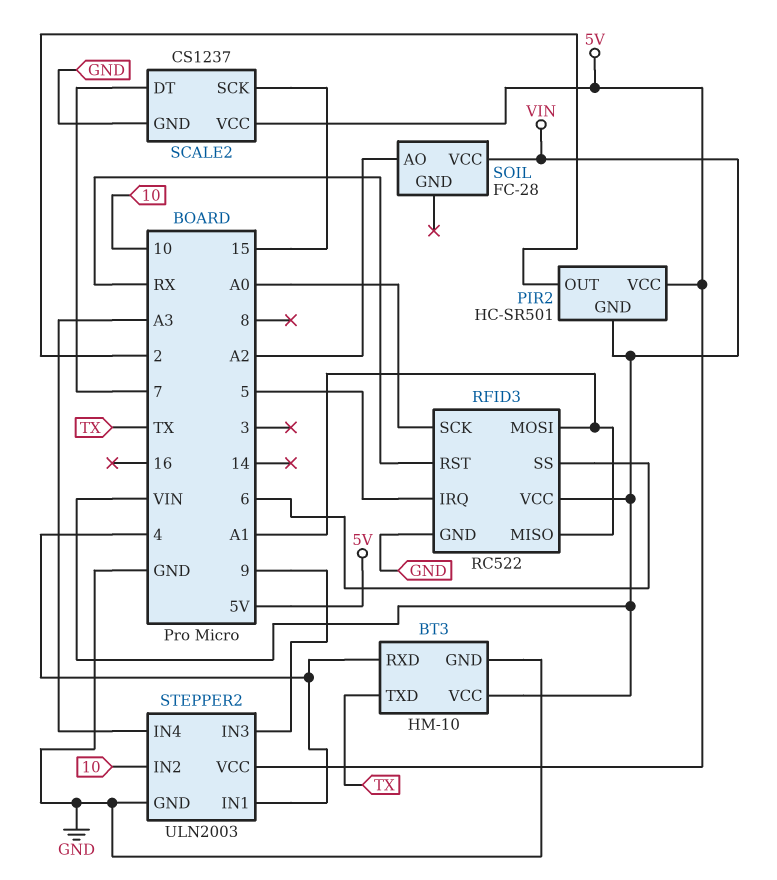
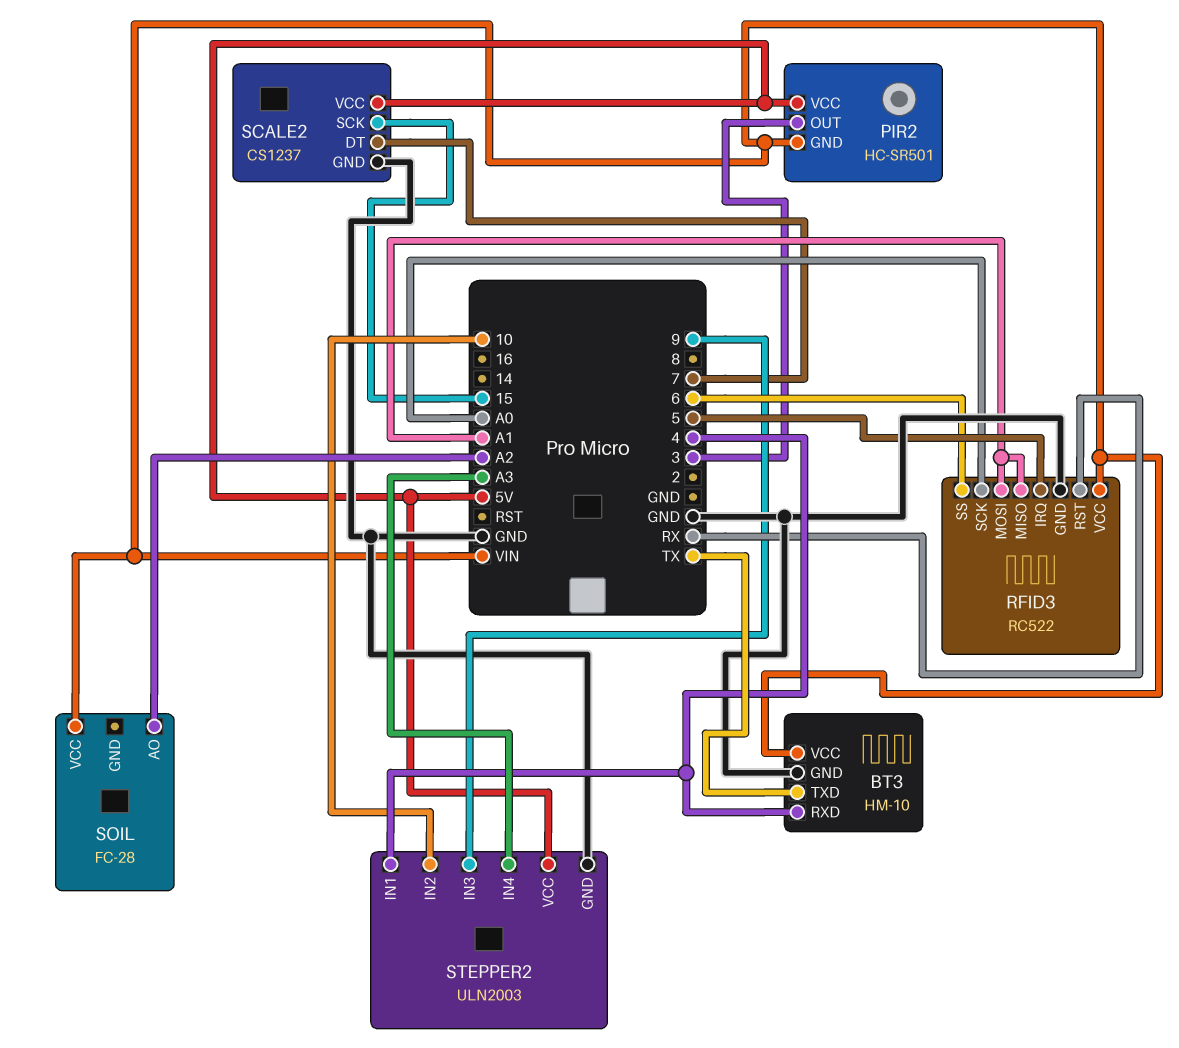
PIR2 pin OUT: 2 -> 3

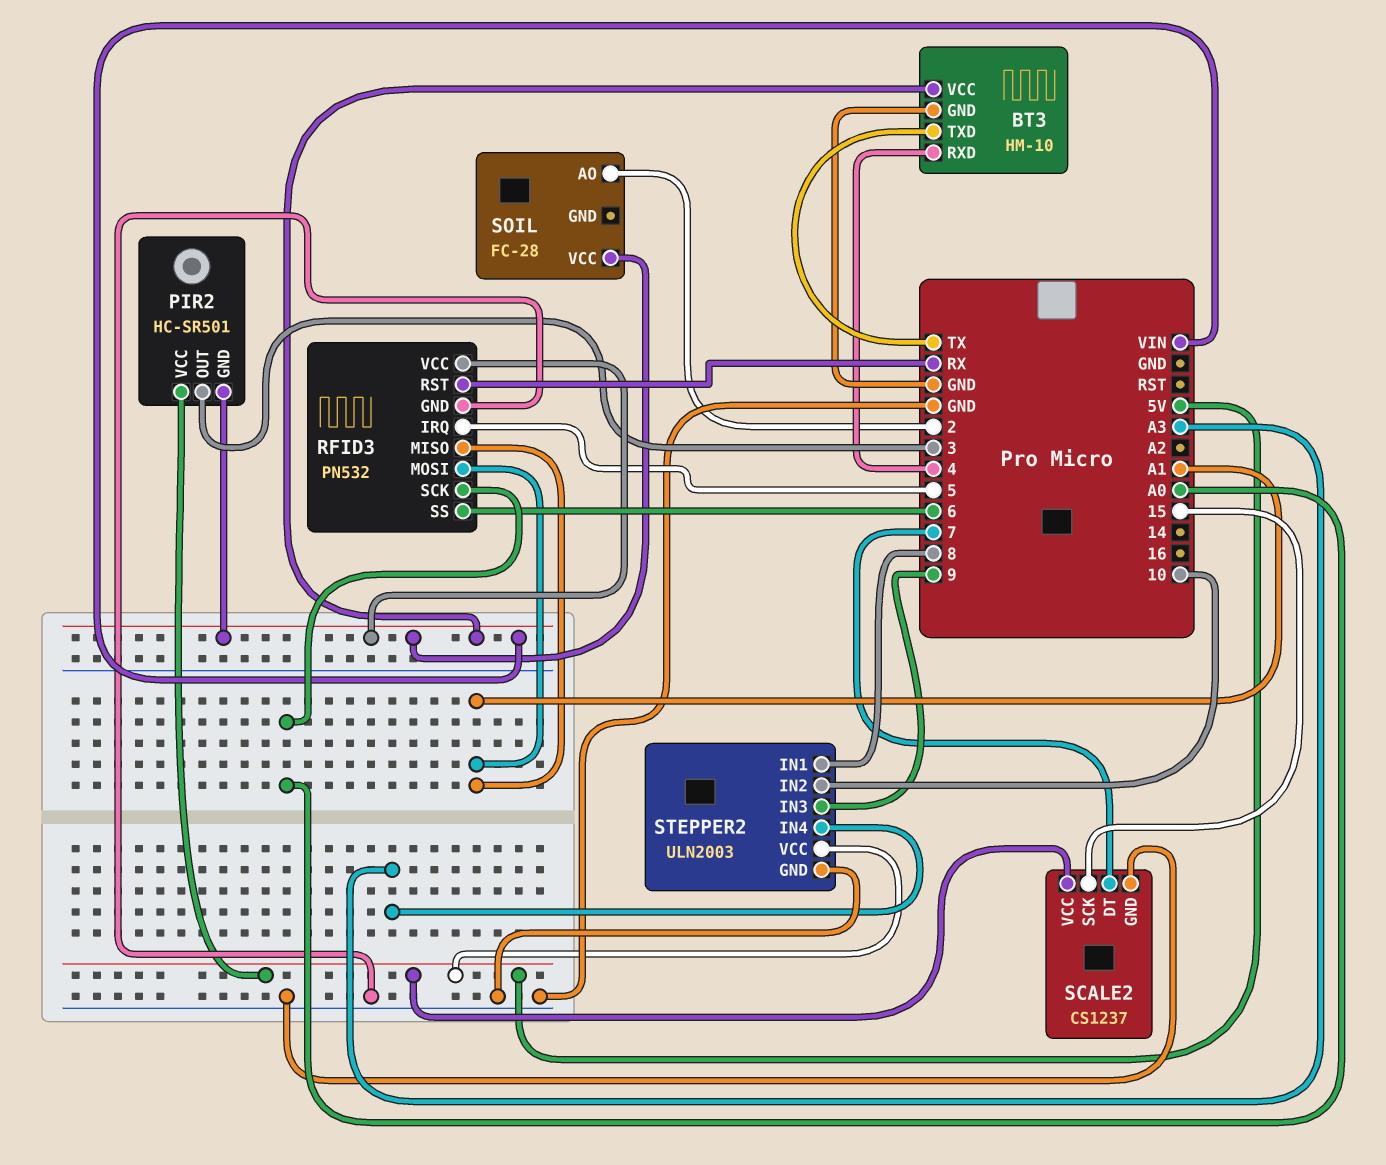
RFID3: RC522 -> PN532
SOIL pin AO: A2 -> 2
STEPPER2 pin IN1: 4 -> 8

